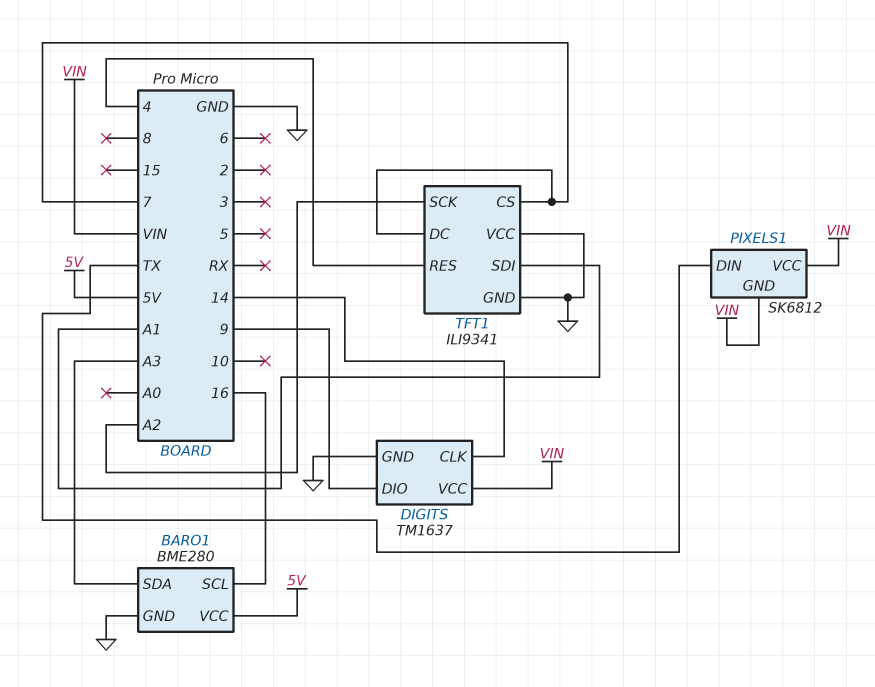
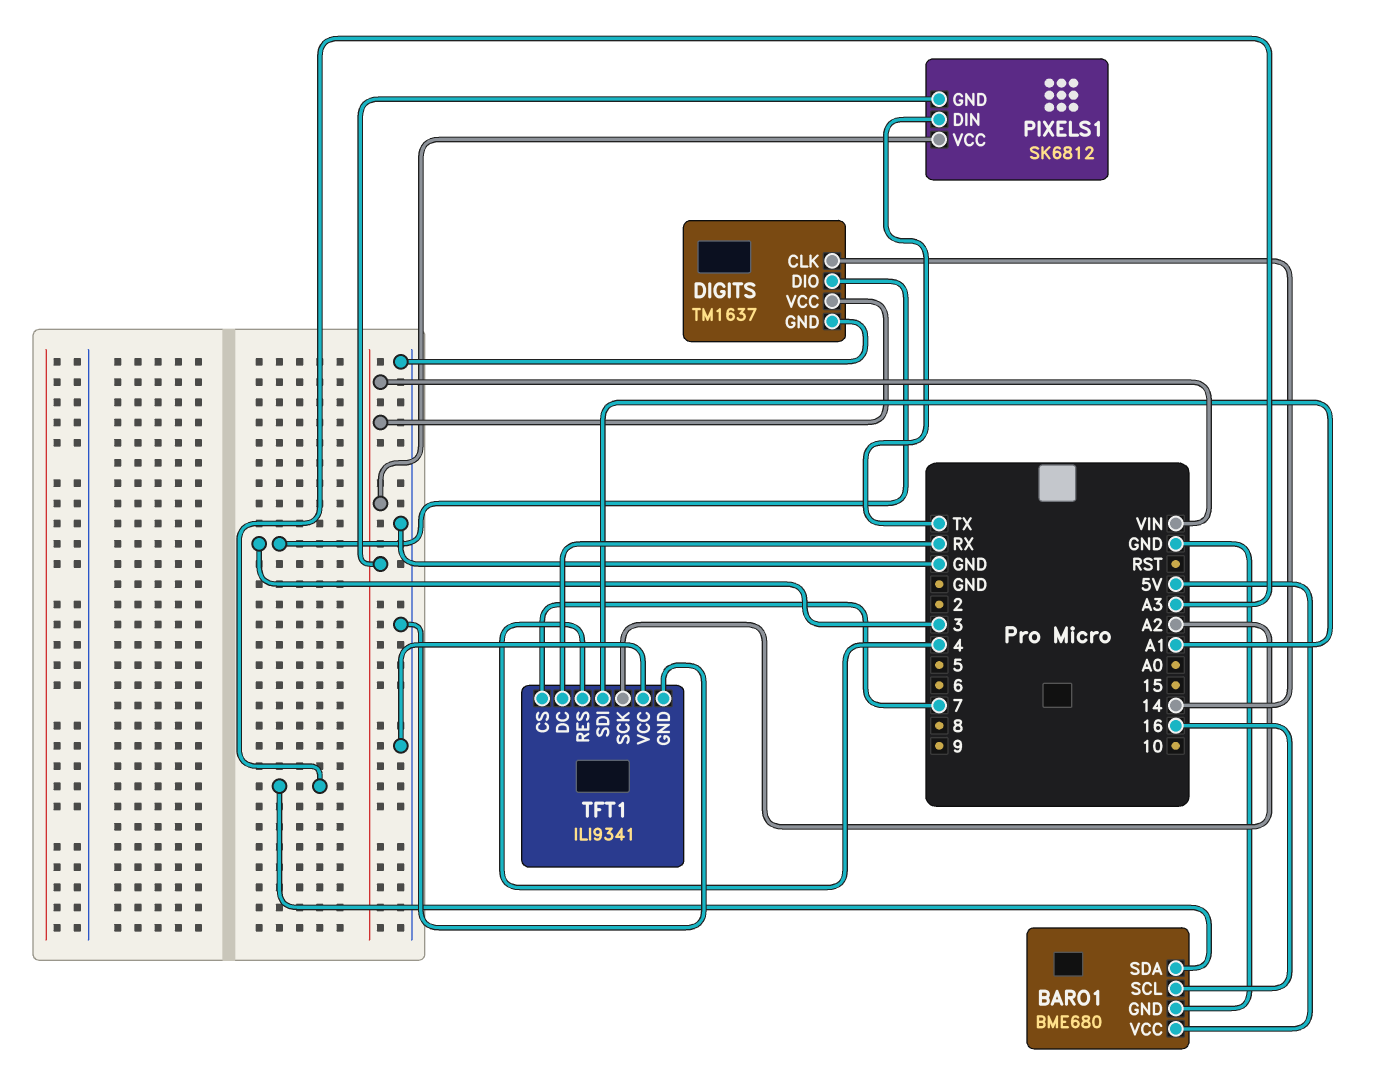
BARO1: BME280 -> BME680
DIGITS pin DIO: 9 -> 3
TFT1 pin DC: 7 -> RX

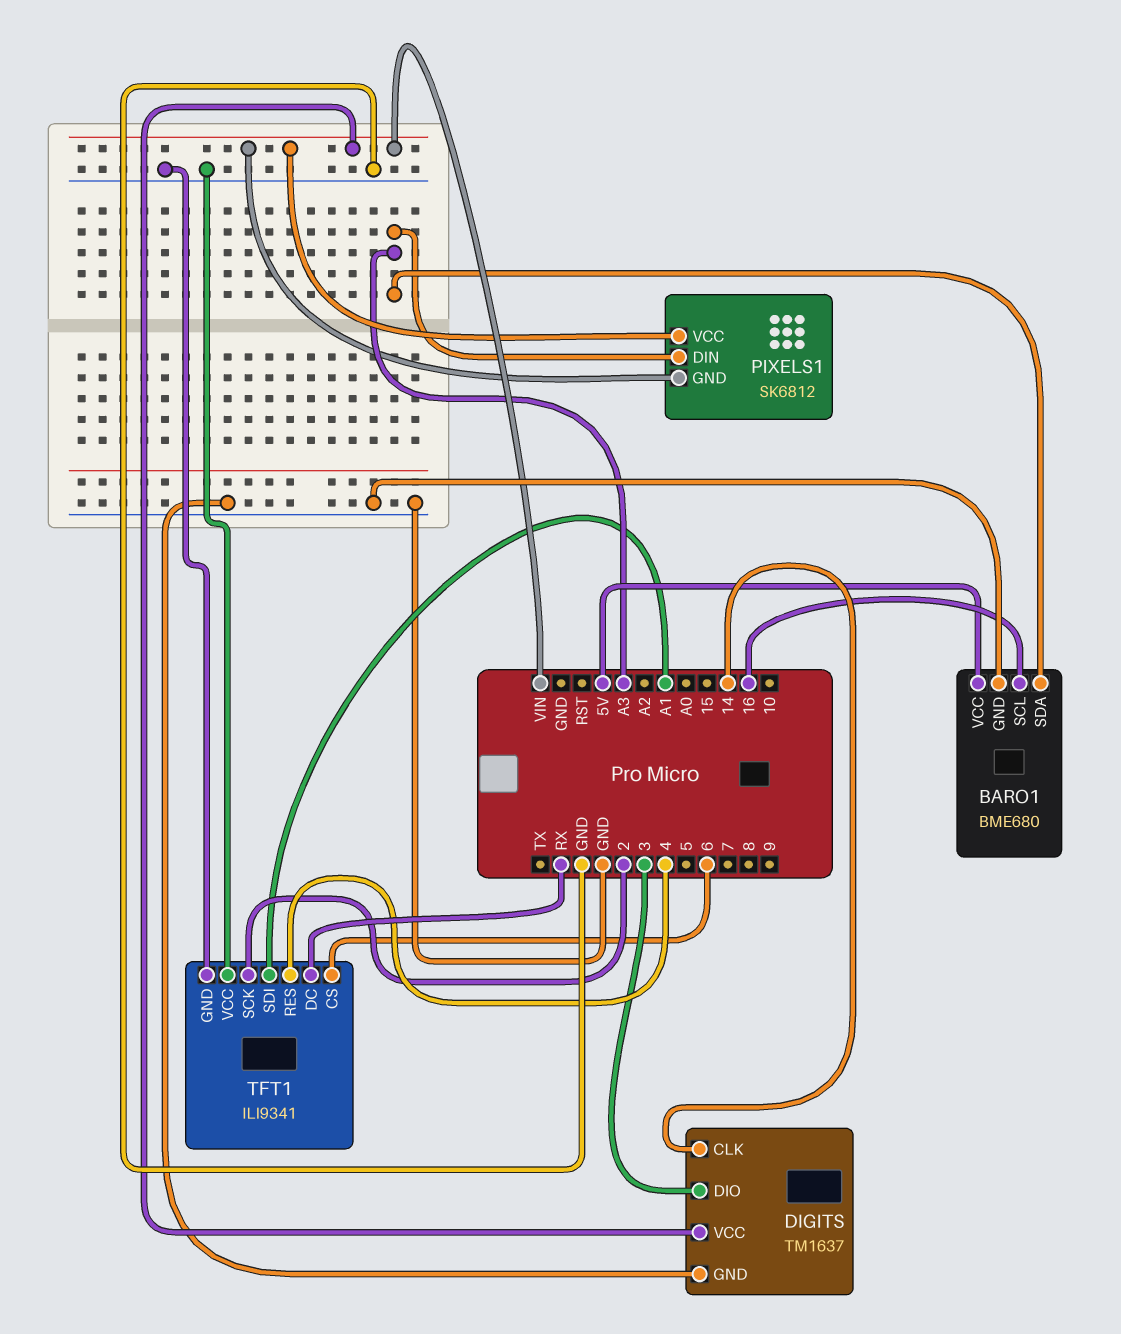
PIXELS1 pin DIN: TX -> A3
TFT1 pin CS: 7 -> 6
TFT1 pin SCK: A2 -> 2

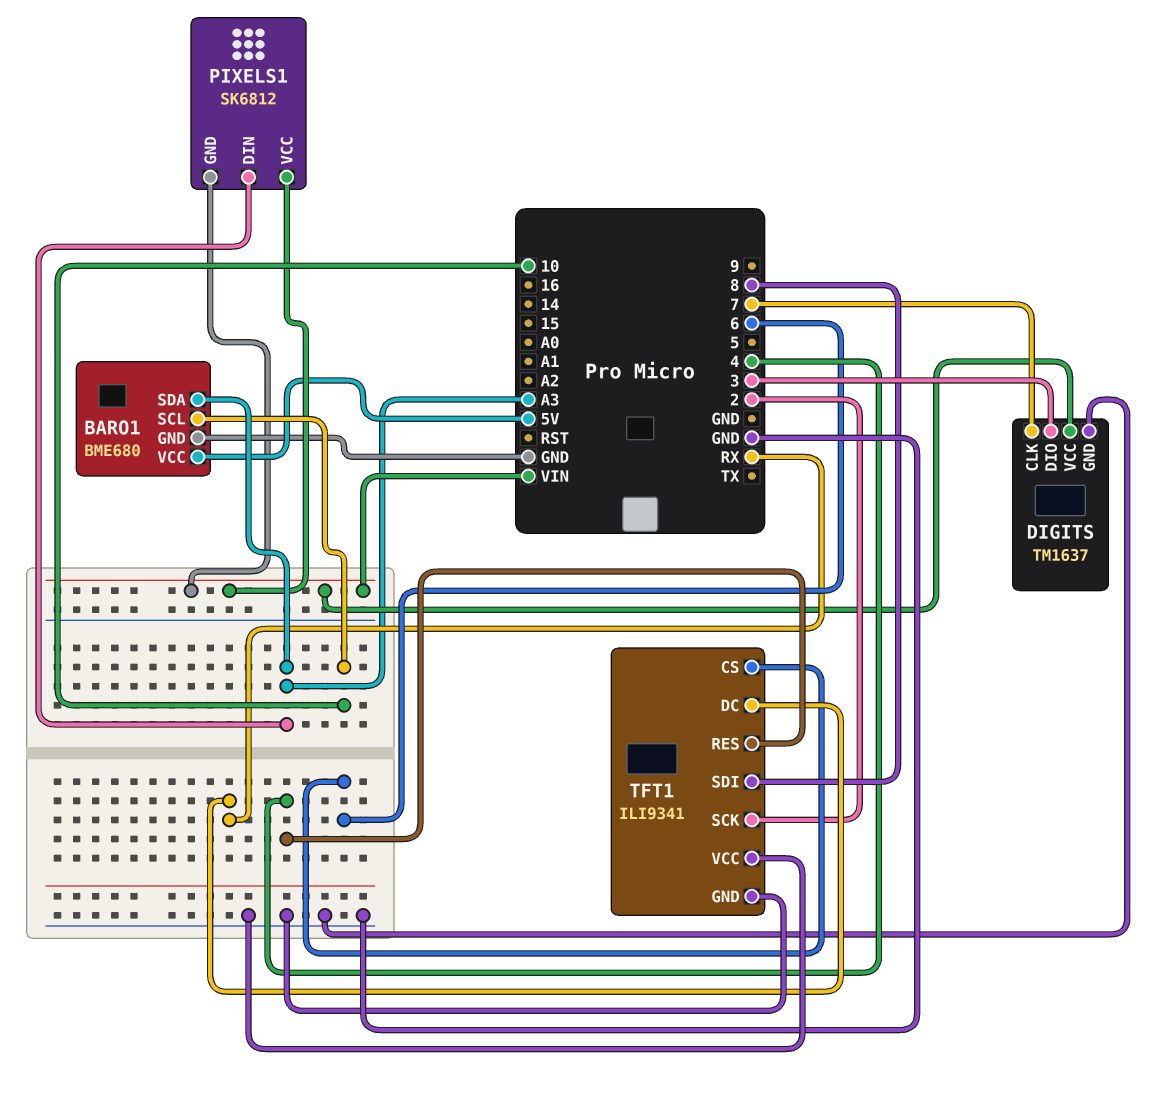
BARO1 pin SCL: 16 -> 10
DIGITS pin CLK: 14 -> 7
TFT1 pin SDI: A1 -> 8

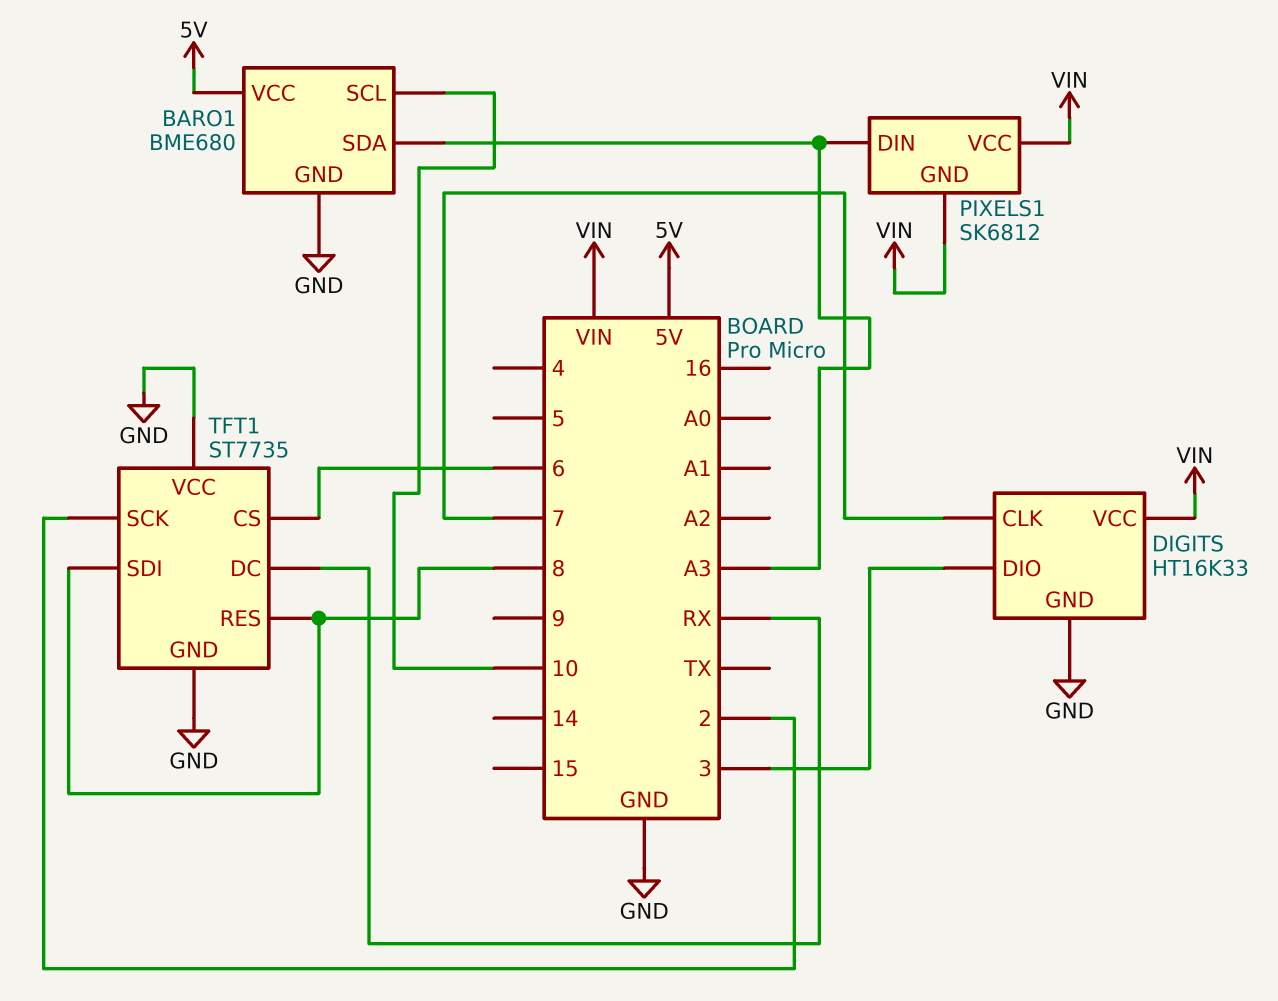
DIGITS: TM1637 -> HT16K33
TFT1: ILI9341 -> ST7735
TFT1 pin RES: 4 -> 8

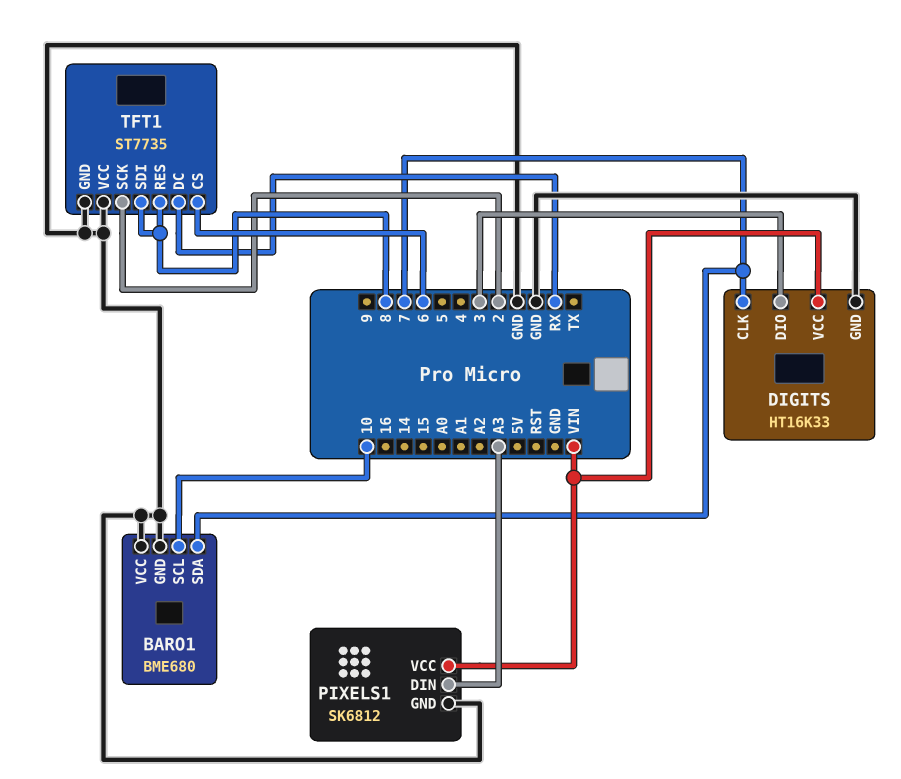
BARO1 pin SDA: A3 -> 7
BARO1 pin VCC: 5V -> GND
PIXELS1 pin GND: VIN -> GND

